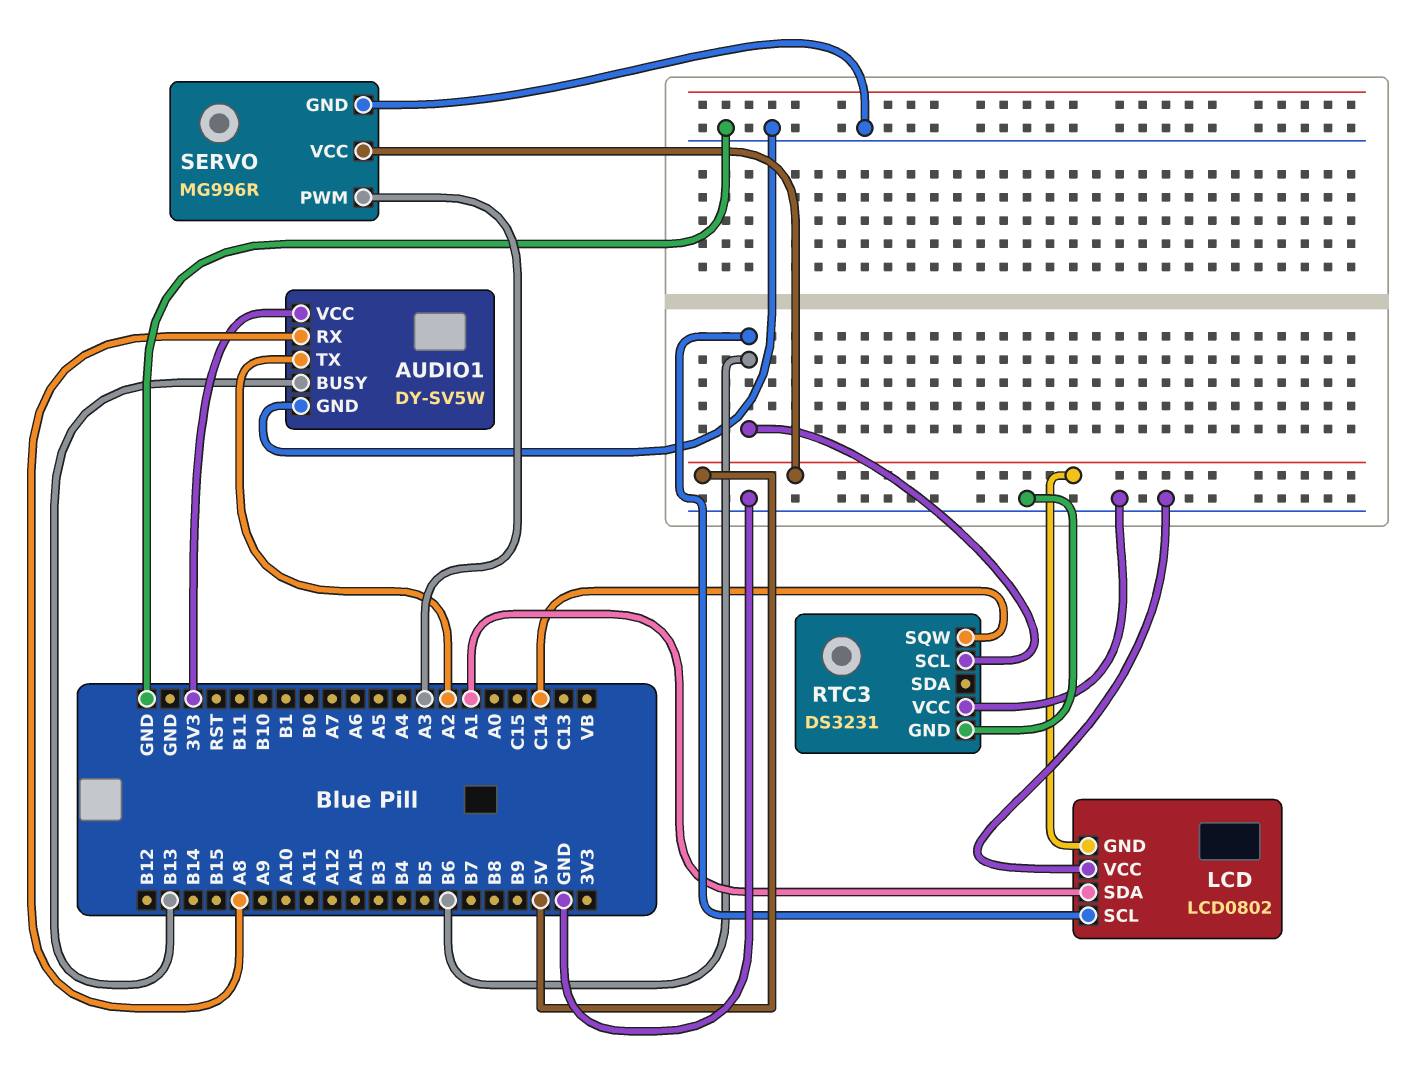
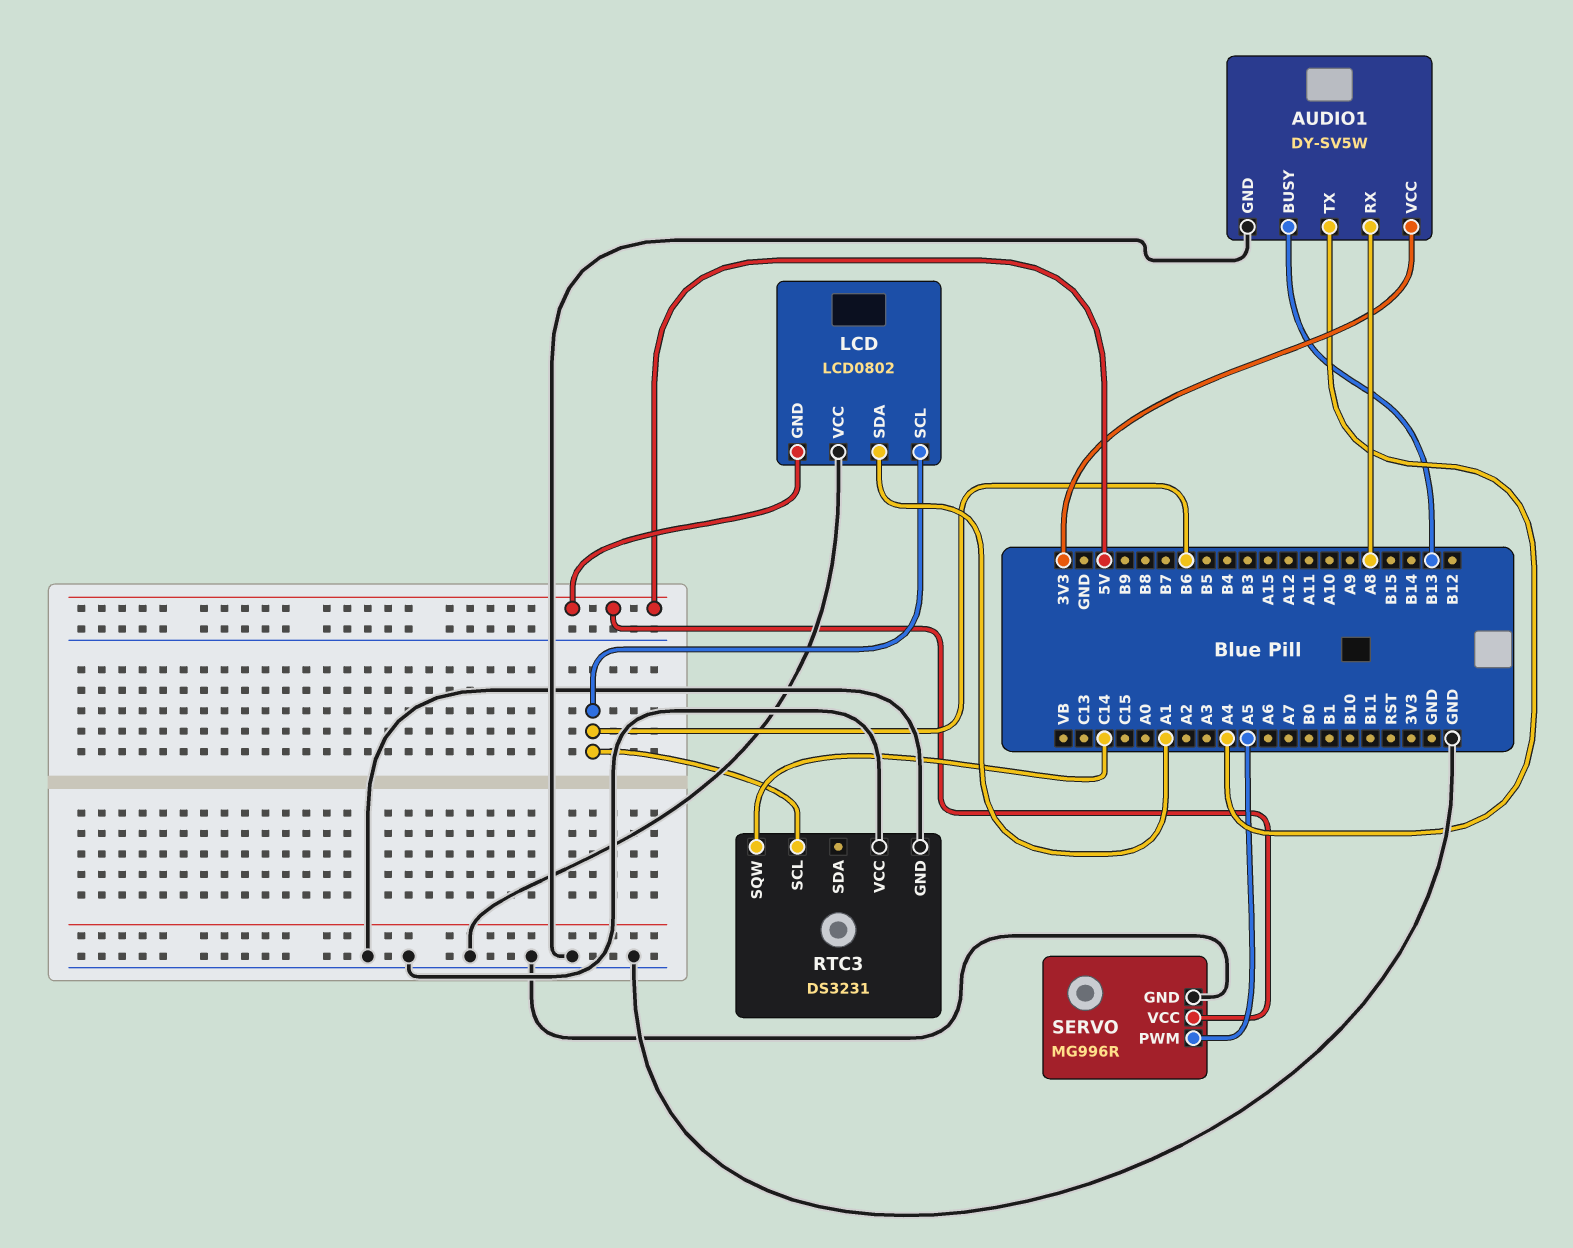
AUDIO1 pin TX: A2 -> A4
SERVO pin PWM: A3 -> A5

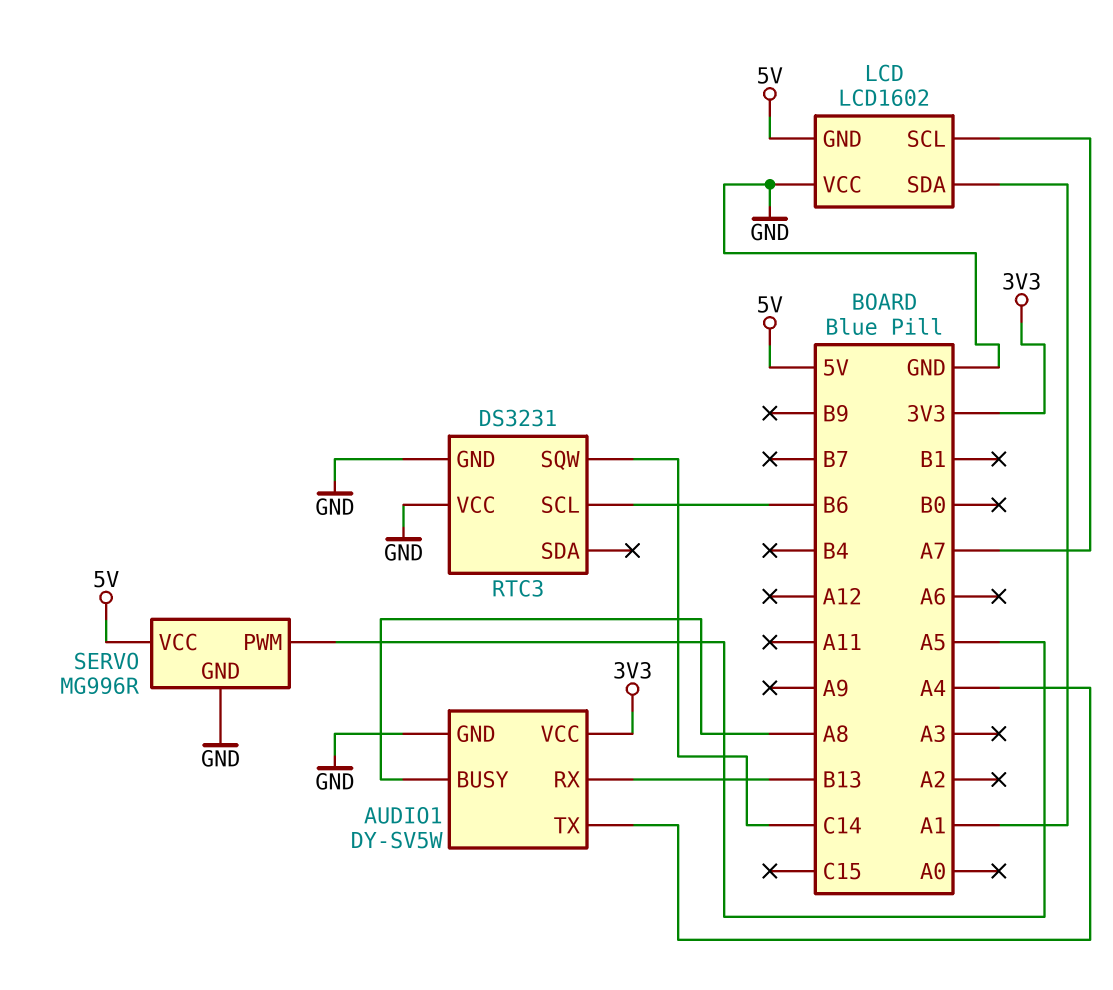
AUDIO1 pin BUSY: B13 -> A8
AUDIO1 pin RX: A8 -> B13
LCD: LCD0802 -> LCD1602
LCD pin SCL: B6 -> A7

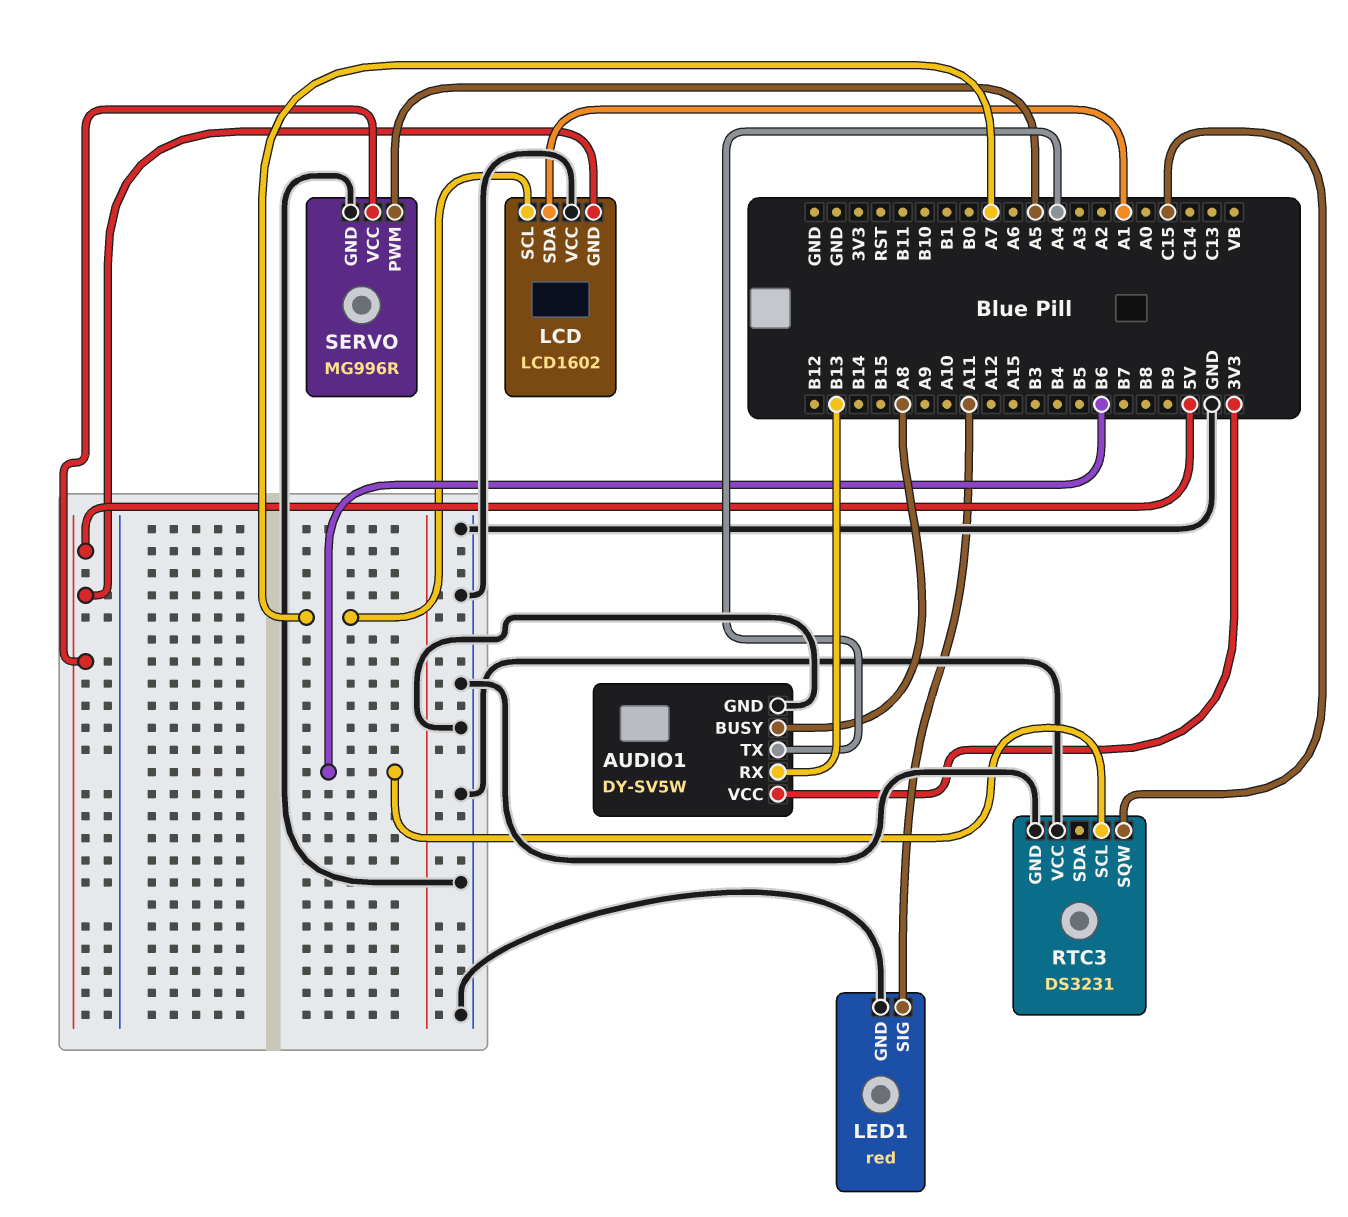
LED1: none -> red
LED1 pin GND: none -> GND
LED1 pin SIG: none -> A11
RTC3 pin SQW: C14 -> C15

